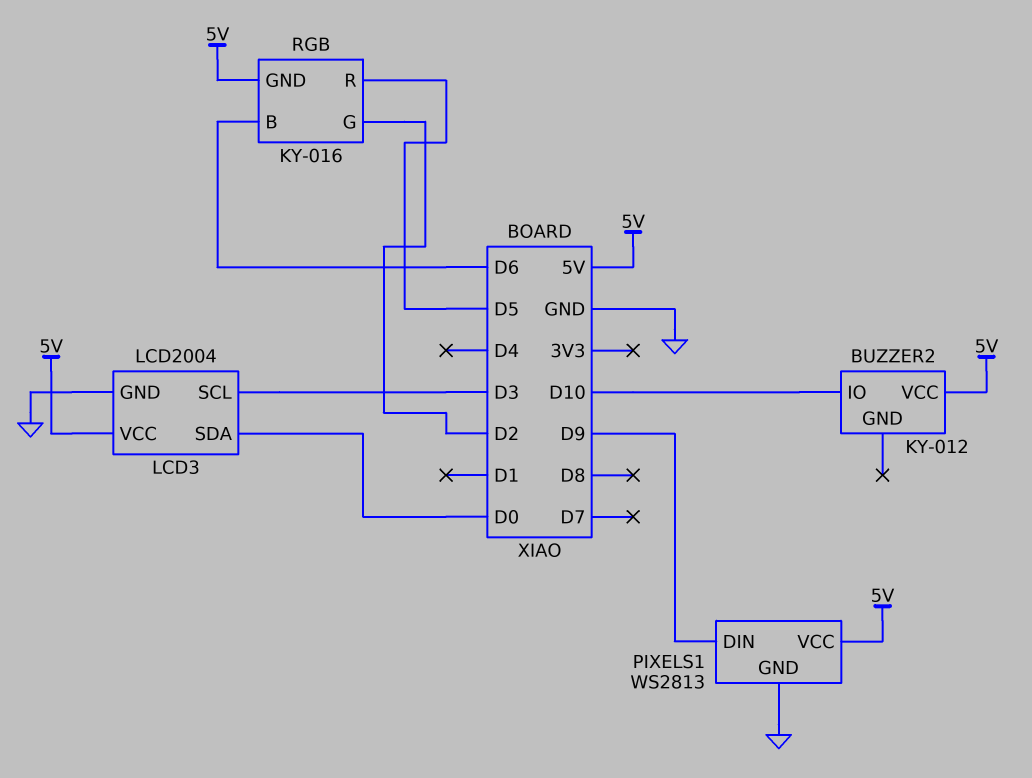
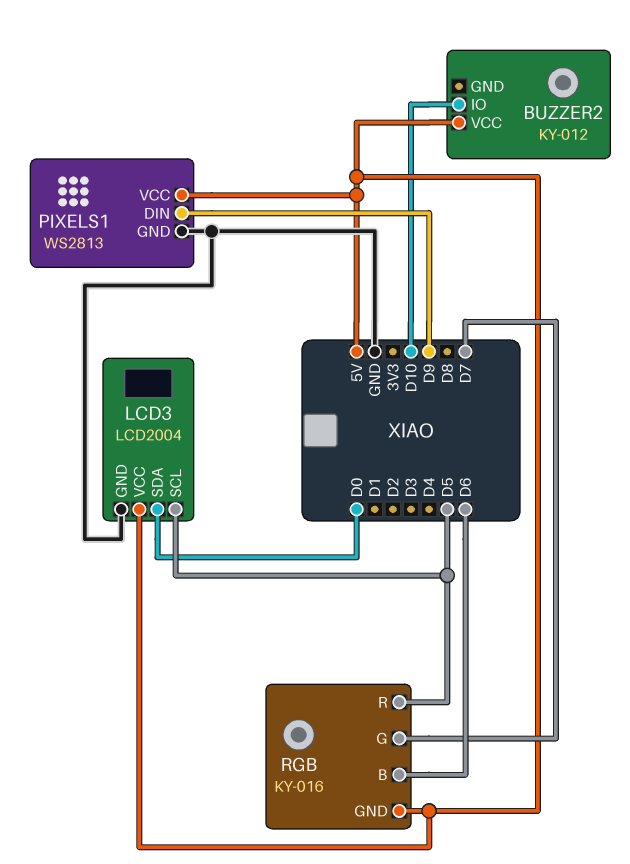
LCD3 pin SCL: D3 -> D5
RGB pin G: D2 -> D7

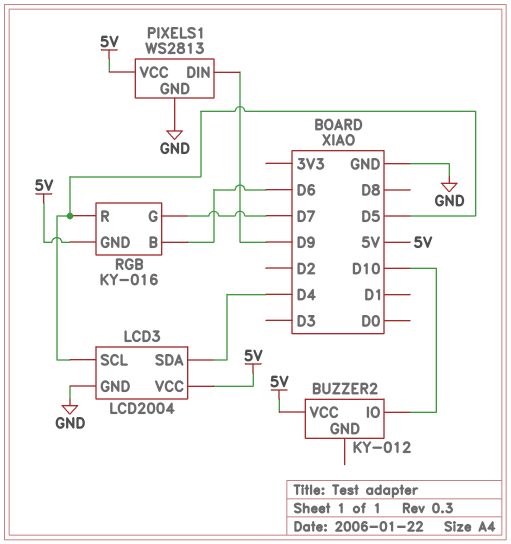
LCD3 pin SDA: D0 -> D4

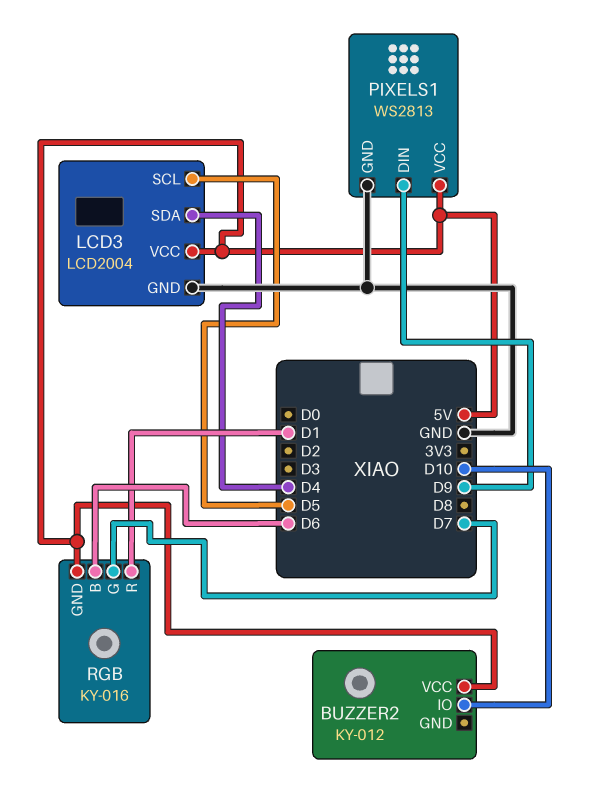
RGB pin R: D5 -> D1

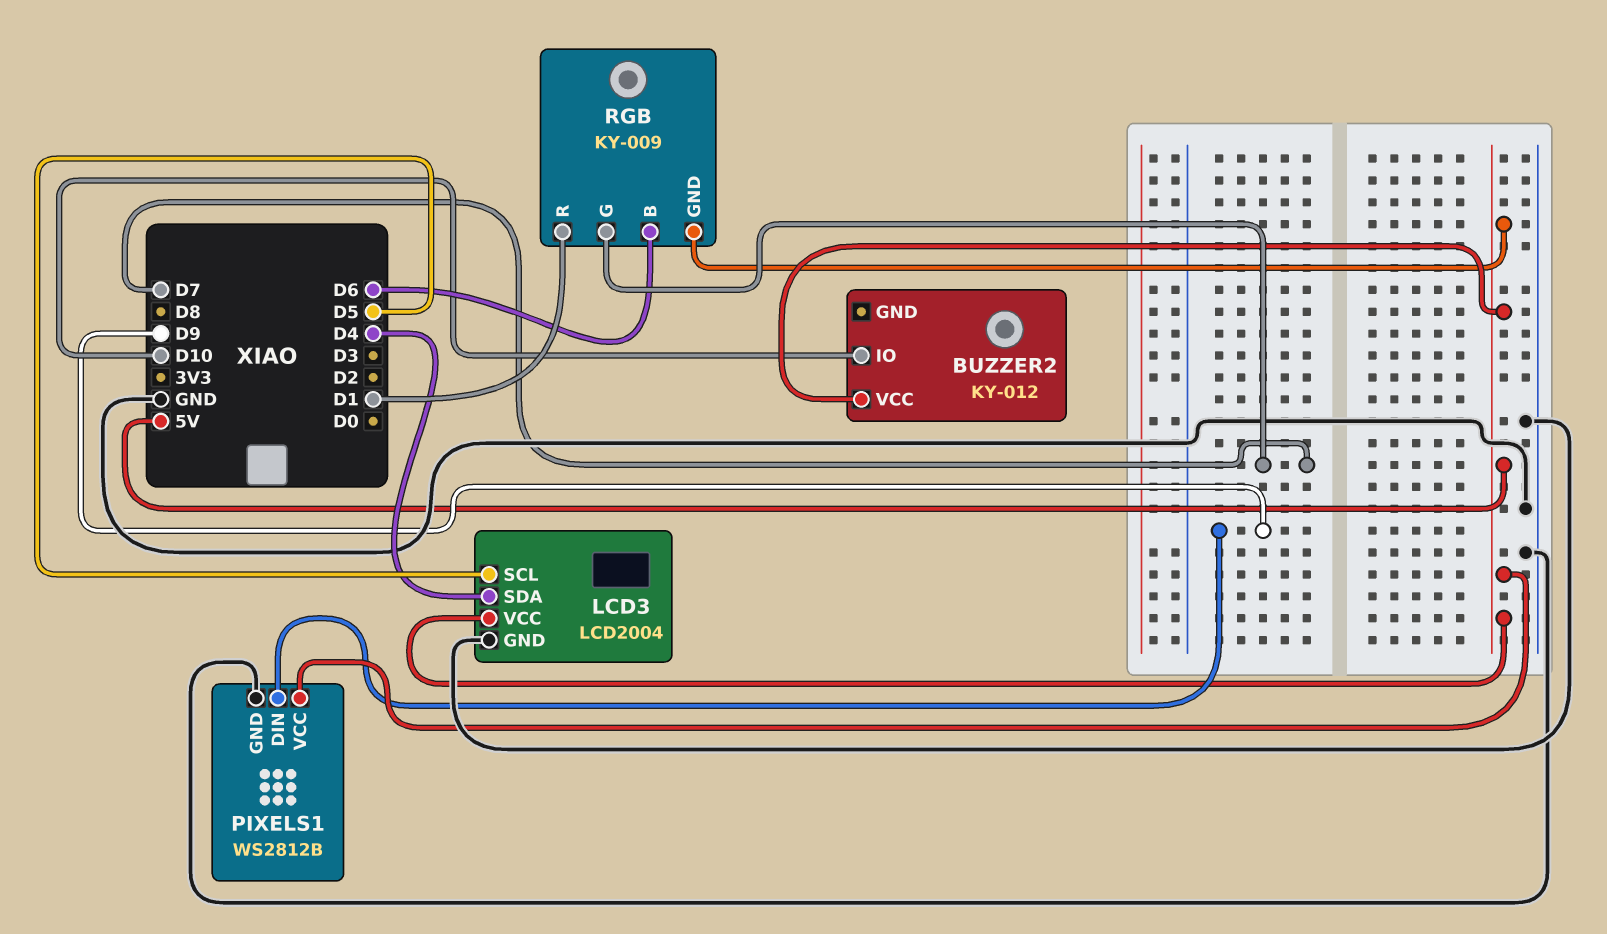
PIXELS1: WS2813 -> WS2812B
RGB: KY-016 -> KY-009

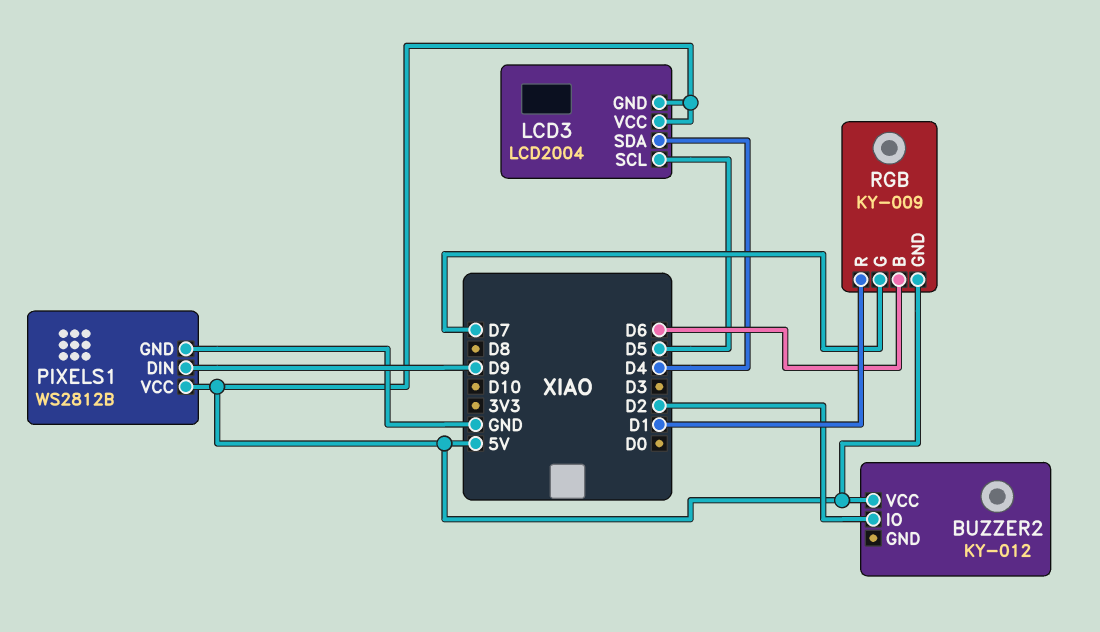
BUZZER2 pin IO: D10 -> D2
LCD3 pin GND: GND -> 5V

